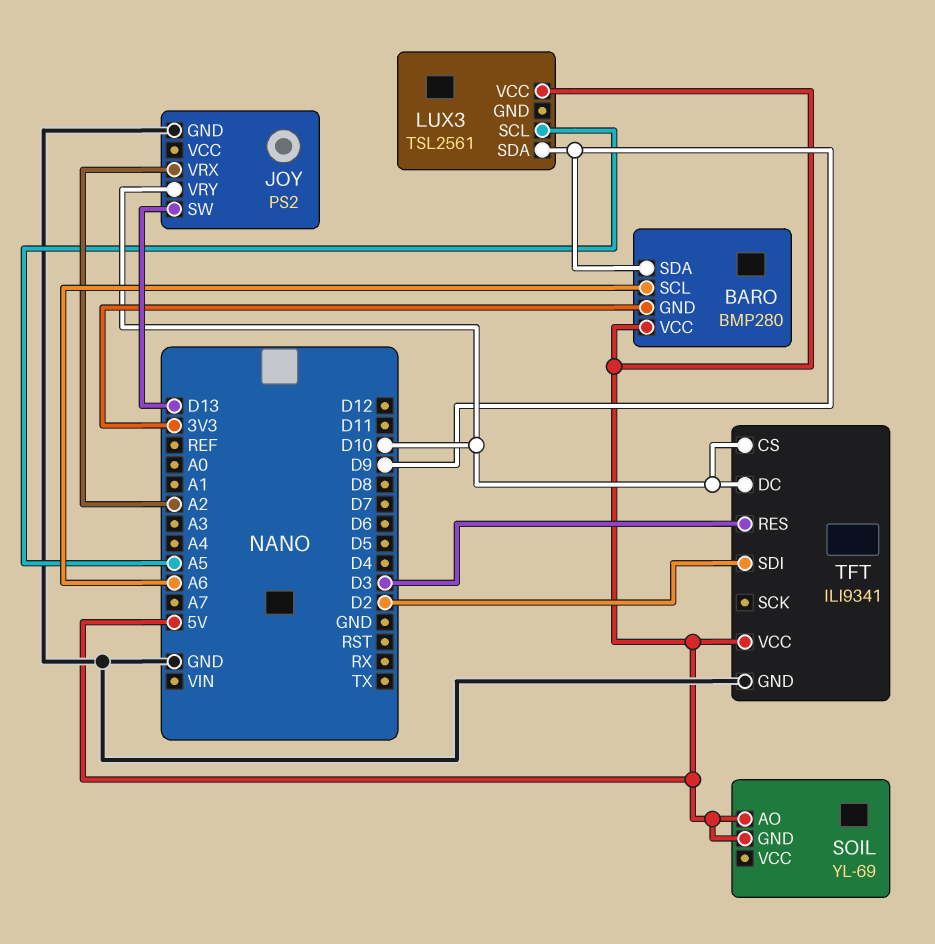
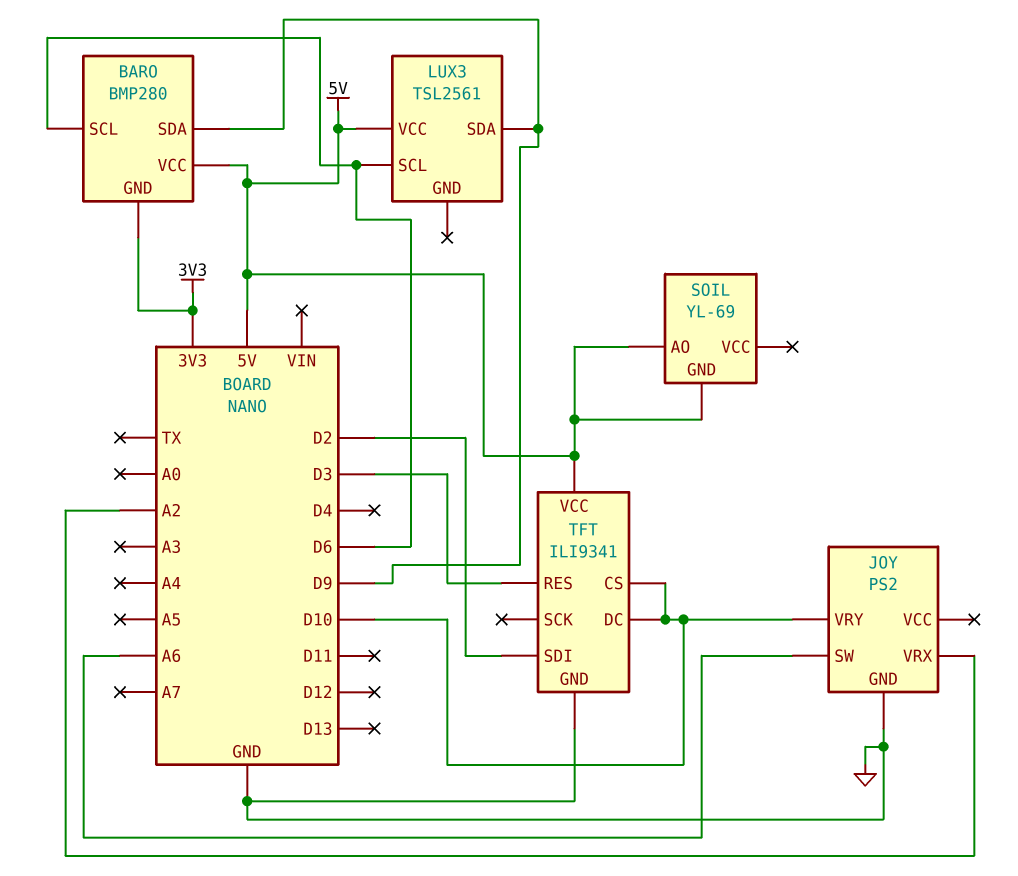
BARO pin SCL: A6 -> D6
JOY pin SW: D13 -> A6
LUX3 pin SCL: A5 -> D6

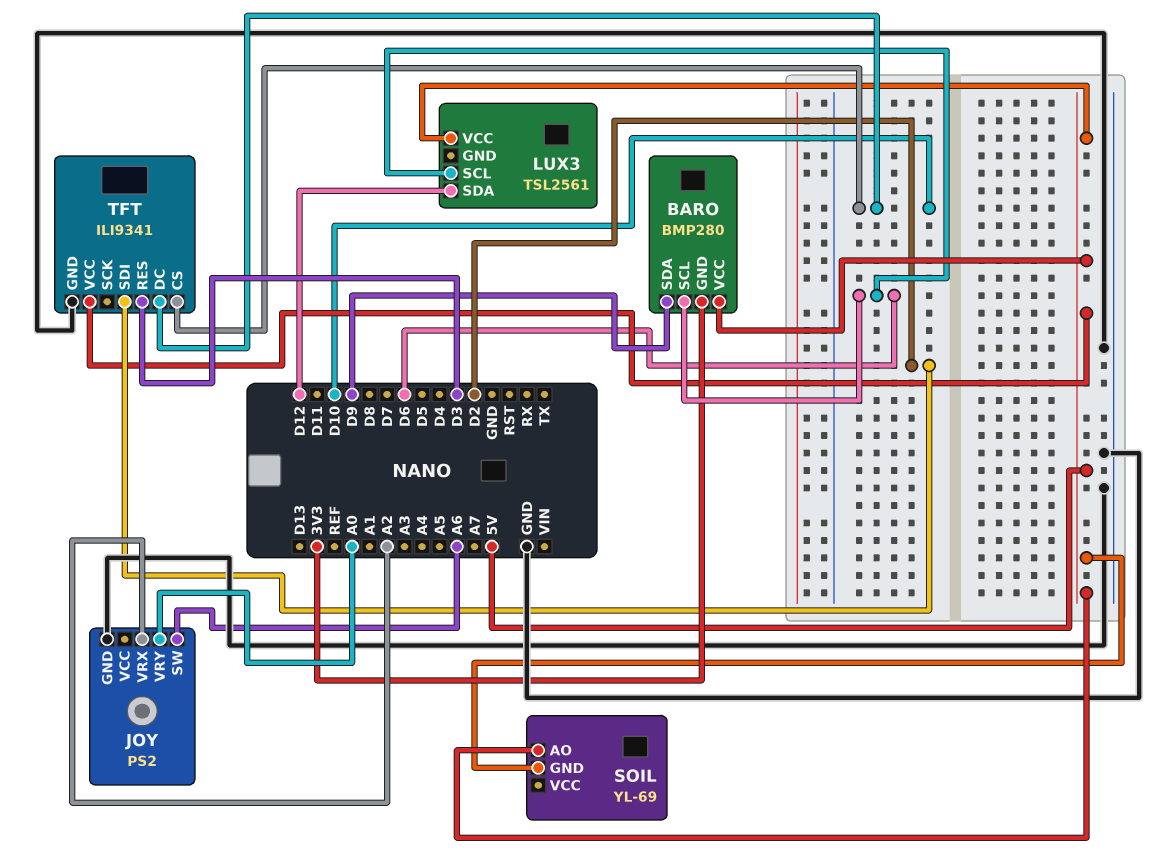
JOY pin VRY: D10 -> A0
LUX3 pin SDA: D9 -> D12

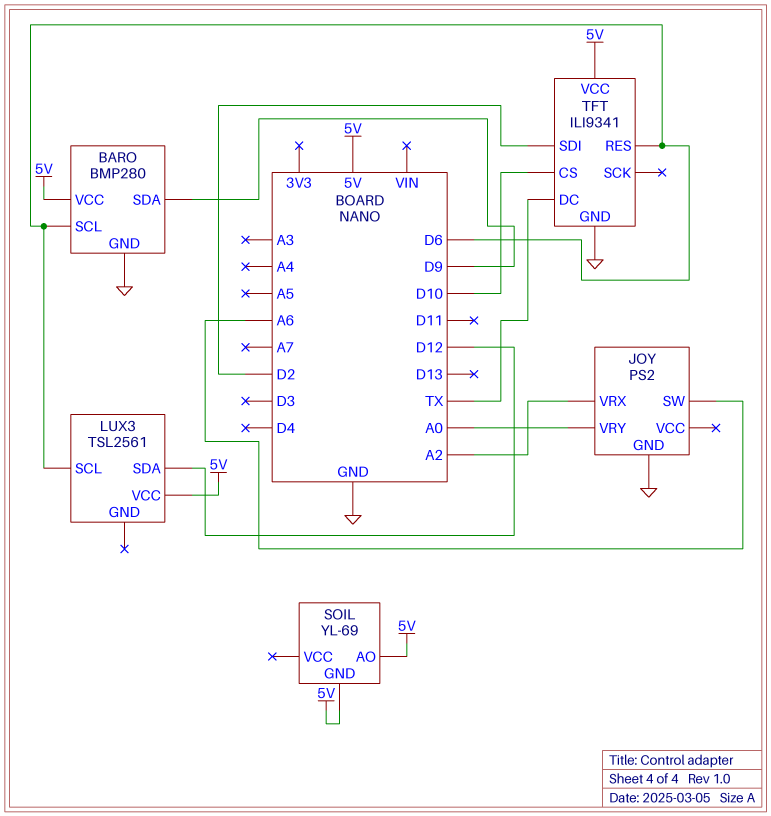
BARO pin GND: 3V3 -> GND
TFT pin DC: D10 -> TX
TFT pin RES: D3 -> D6

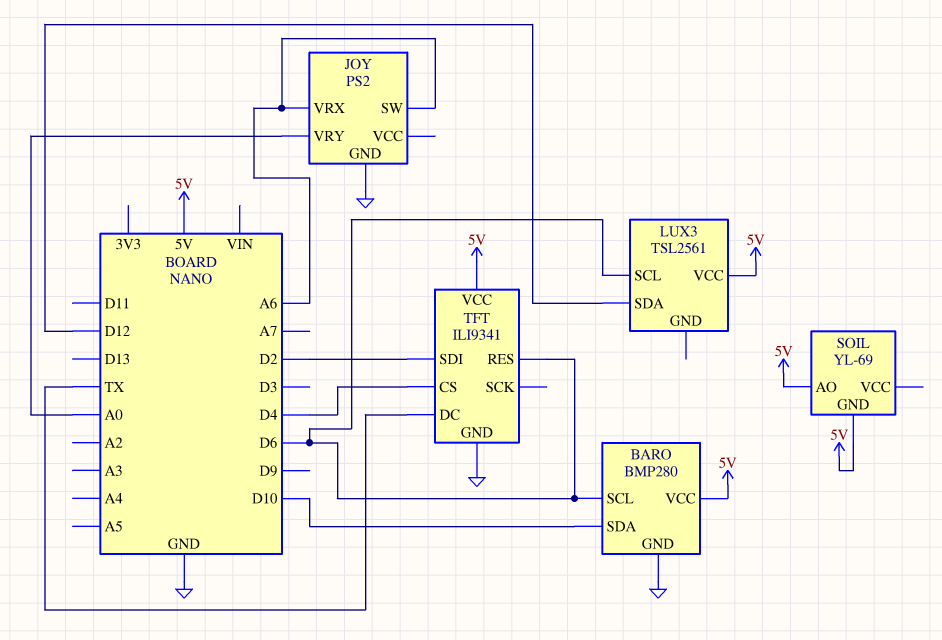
BARO pin SDA: D9 -> D10
JOY pin VRX: A2 -> A6
TFT pin CS: D10 -> D4

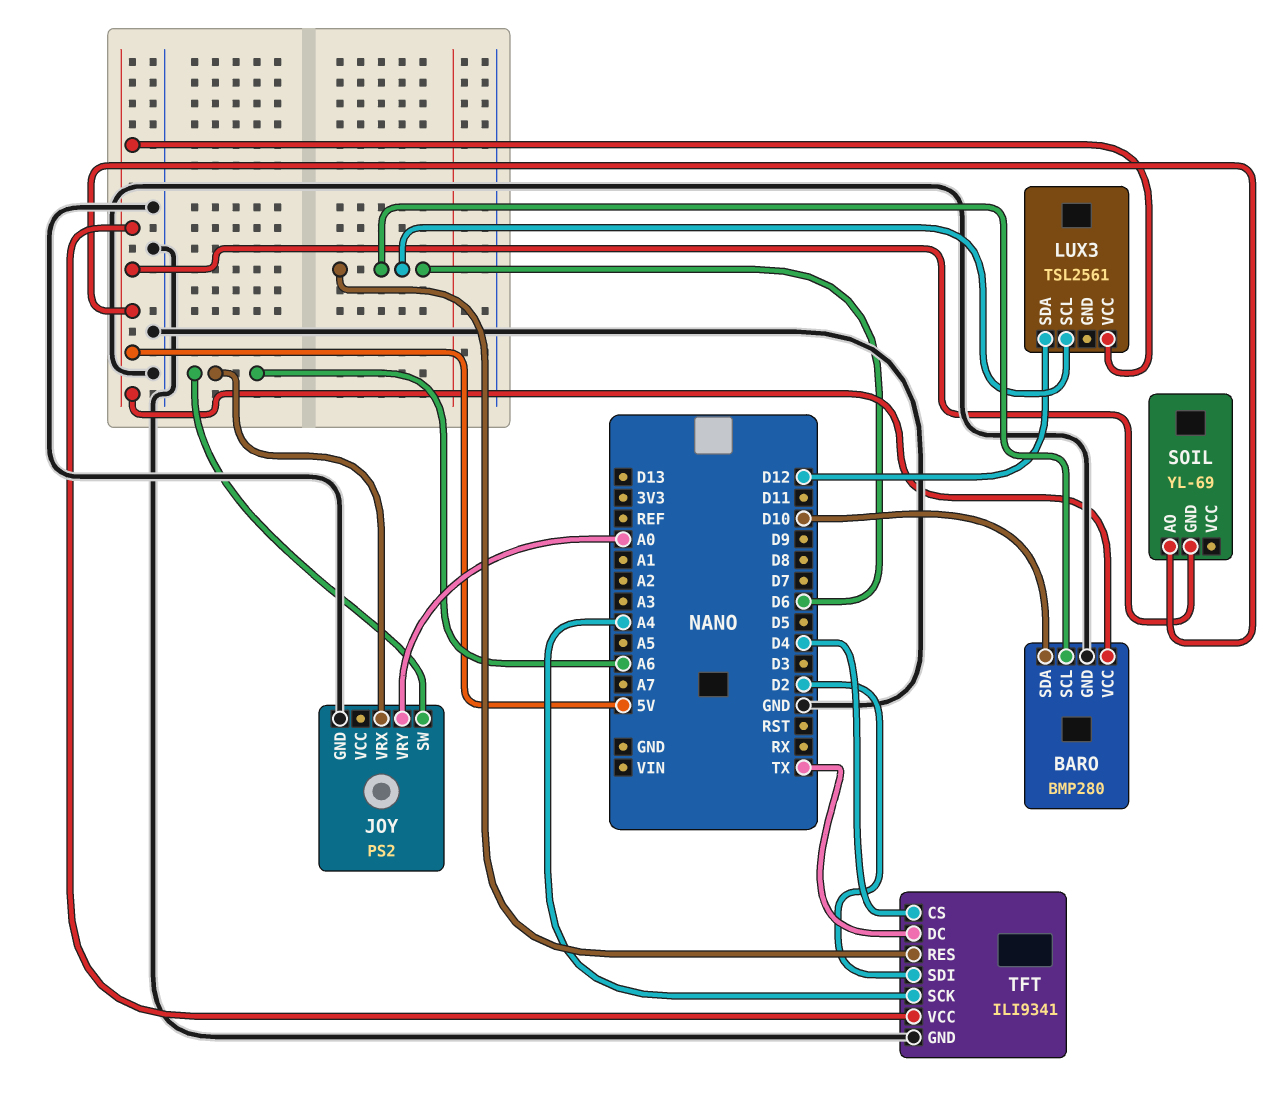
TFT pin SCK: none -> A4

